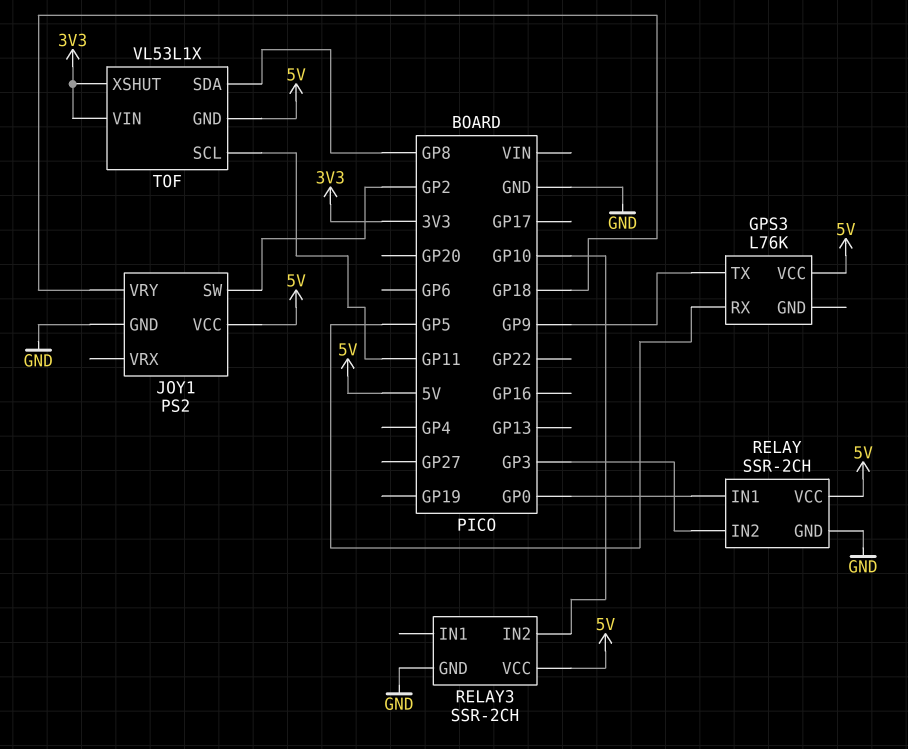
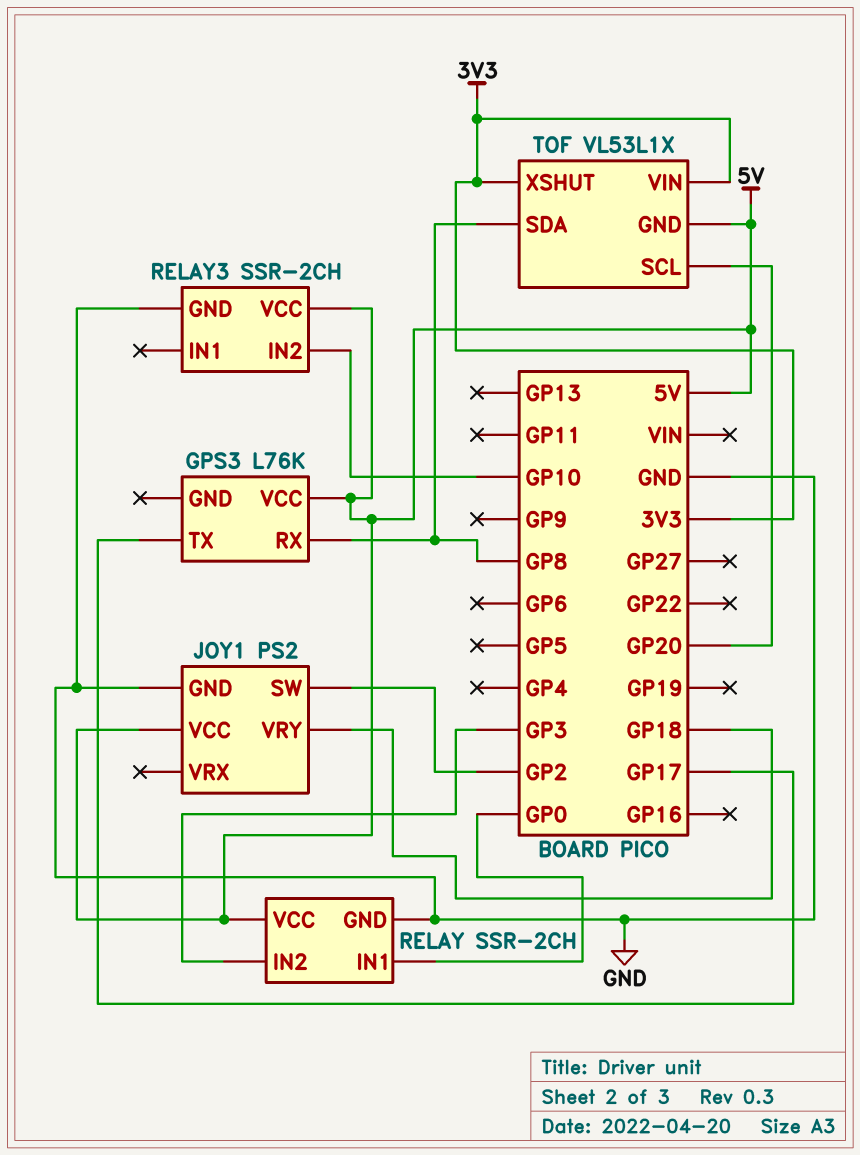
GPS3 pin RX: GP5 -> GP8
GPS3 pin TX: GP9 -> GP17
TOF pin SCL: GP11 -> GP20

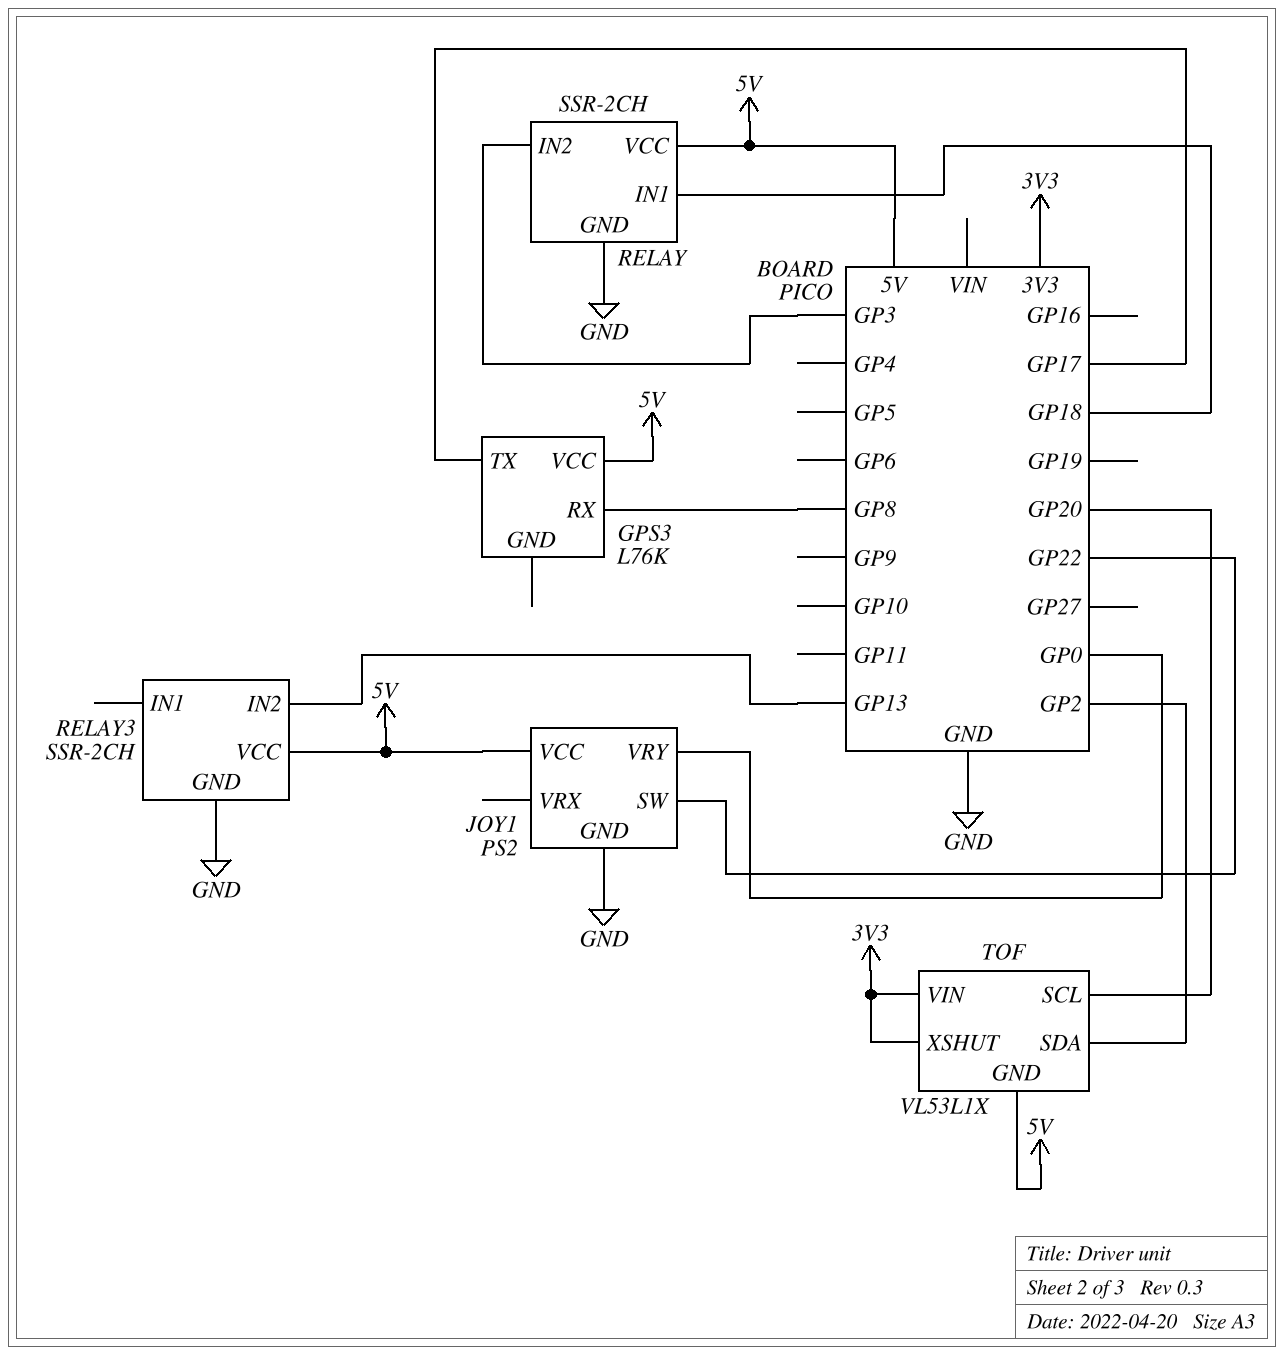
JOY1 pin SW: GP2 -> GP22
JOY1 pin VRY: GP18 -> GP0
RELAY pin IN1: GP0 -> GP18
RELAY3 pin IN2: GP10 -> GP13
TOF pin SDA: GP8 -> GP2

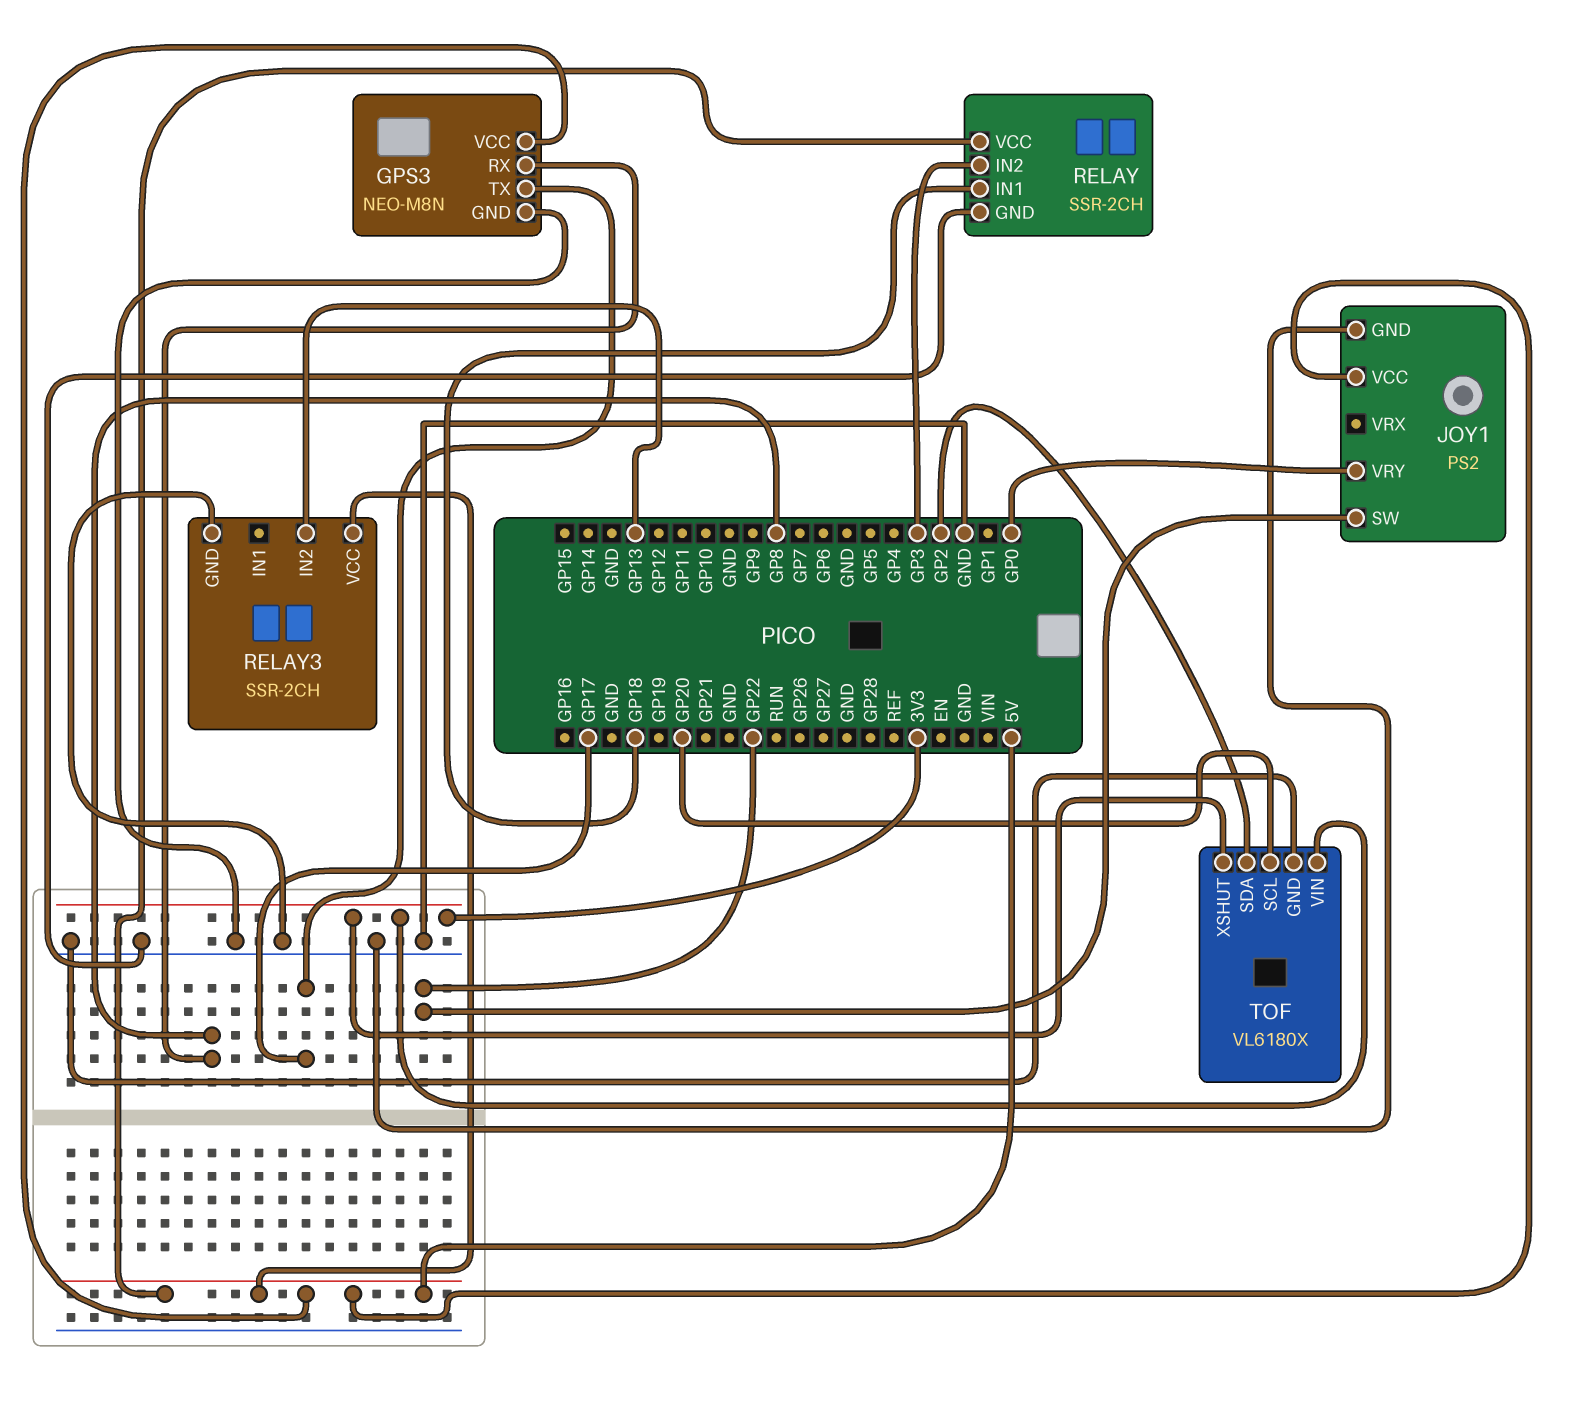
GPS3: L76K -> NEO-M8N
GPS3 pin GND: none -> GND
TOF: VL53L1X -> VL6180X
TOF pin GND: 5V -> GND

